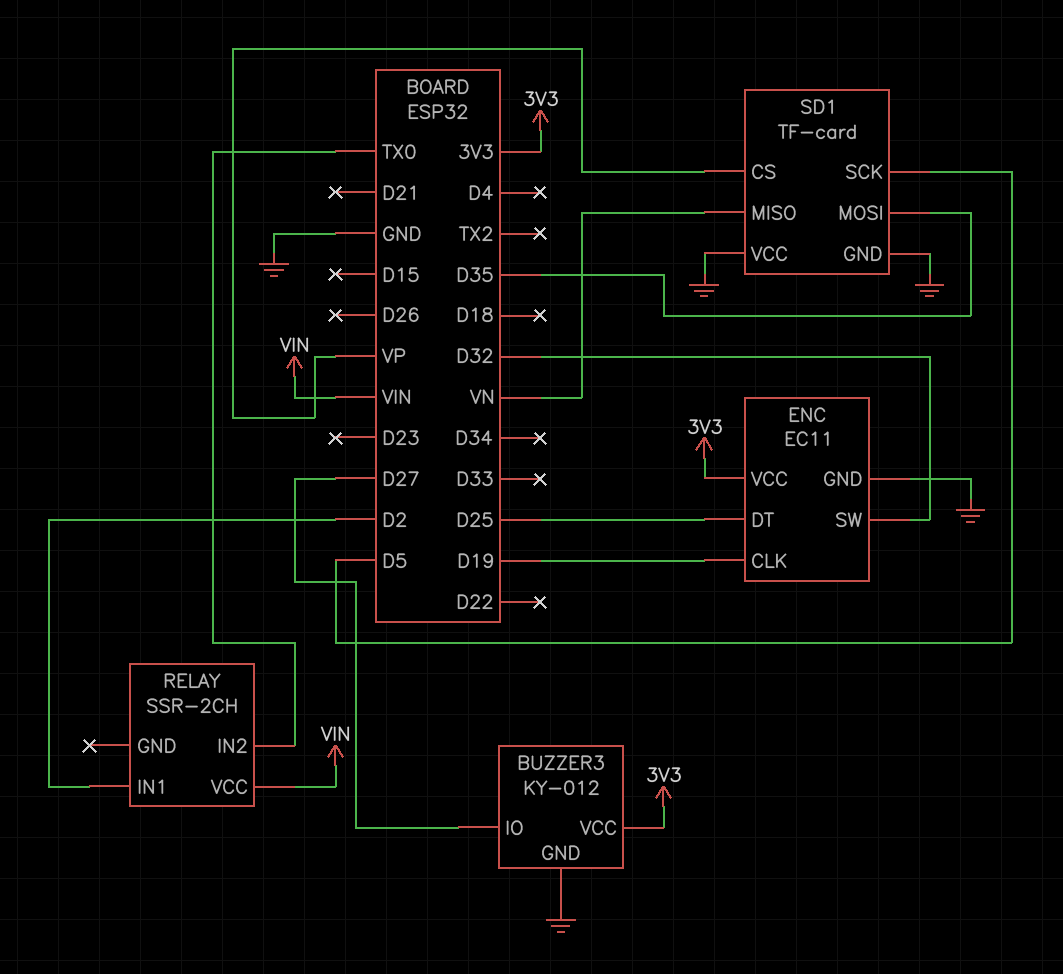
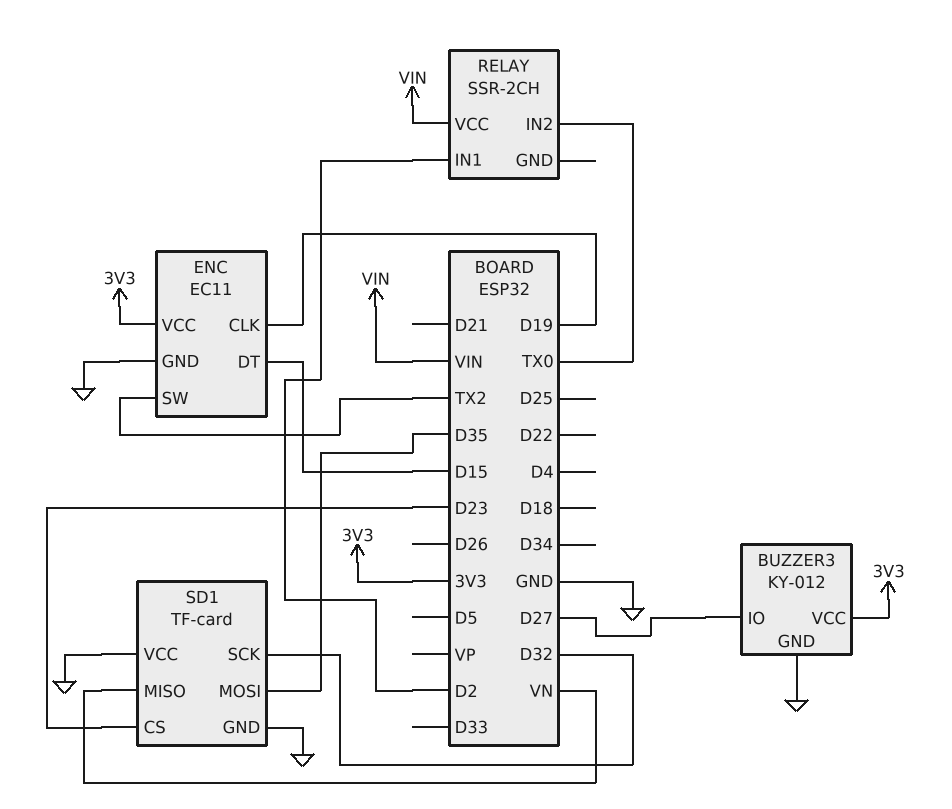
ENC pin DT: D25 -> D15
ENC pin SW: D32 -> TX2
SD1 pin CS: VP -> D23
SD1 pin SCK: D5 -> D32

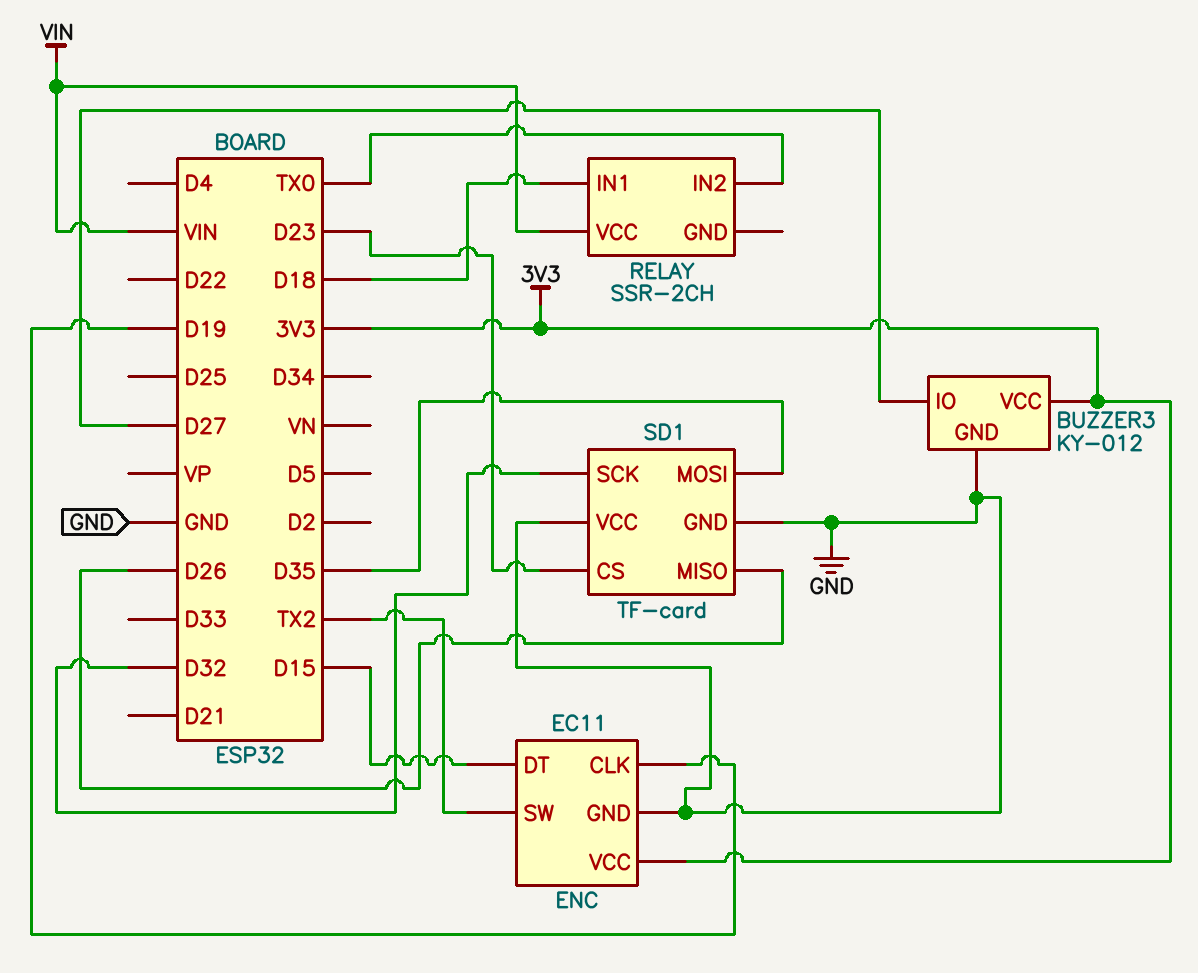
RELAY pin IN1: D2 -> D18
SD1 pin MISO: VN -> D26

